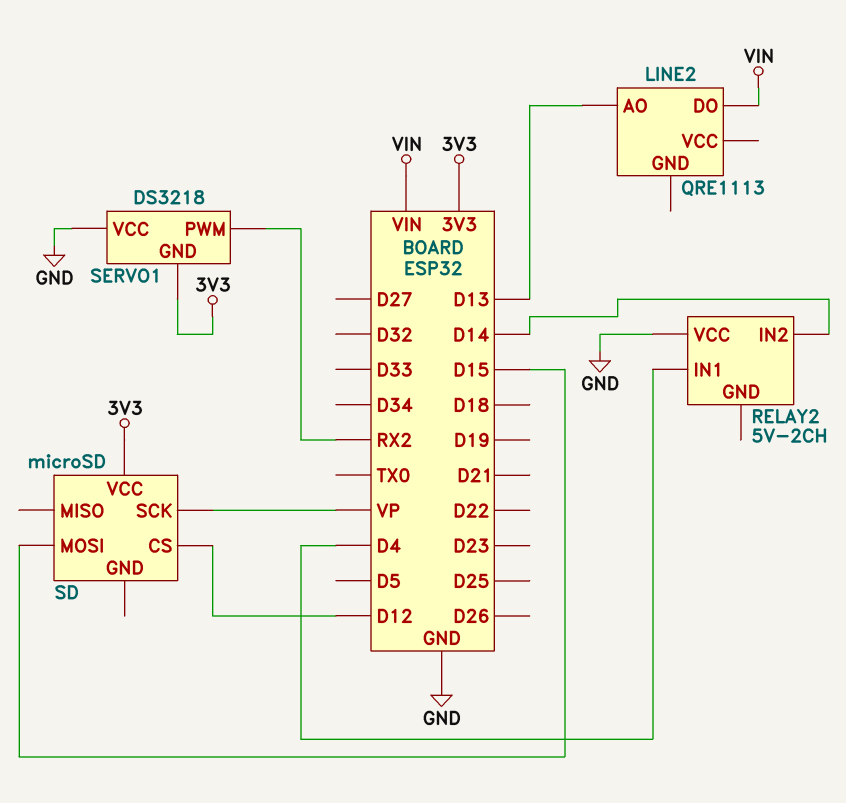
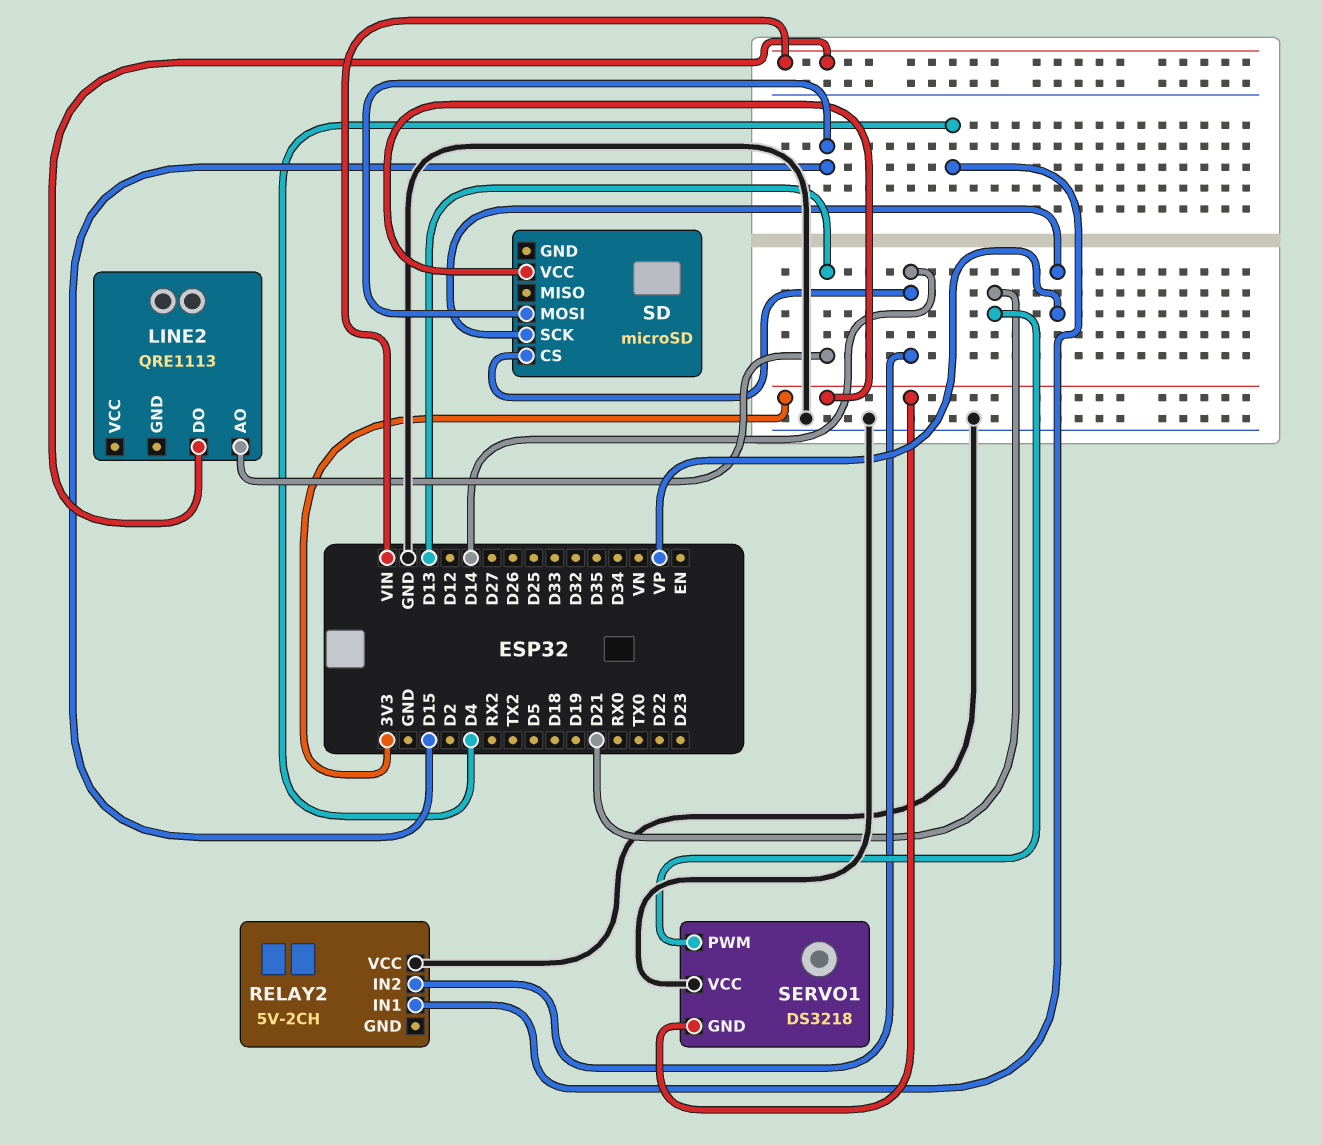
SD pin CS: D12 -> D14
SERVO1 pin PWM: RX2 -> D21

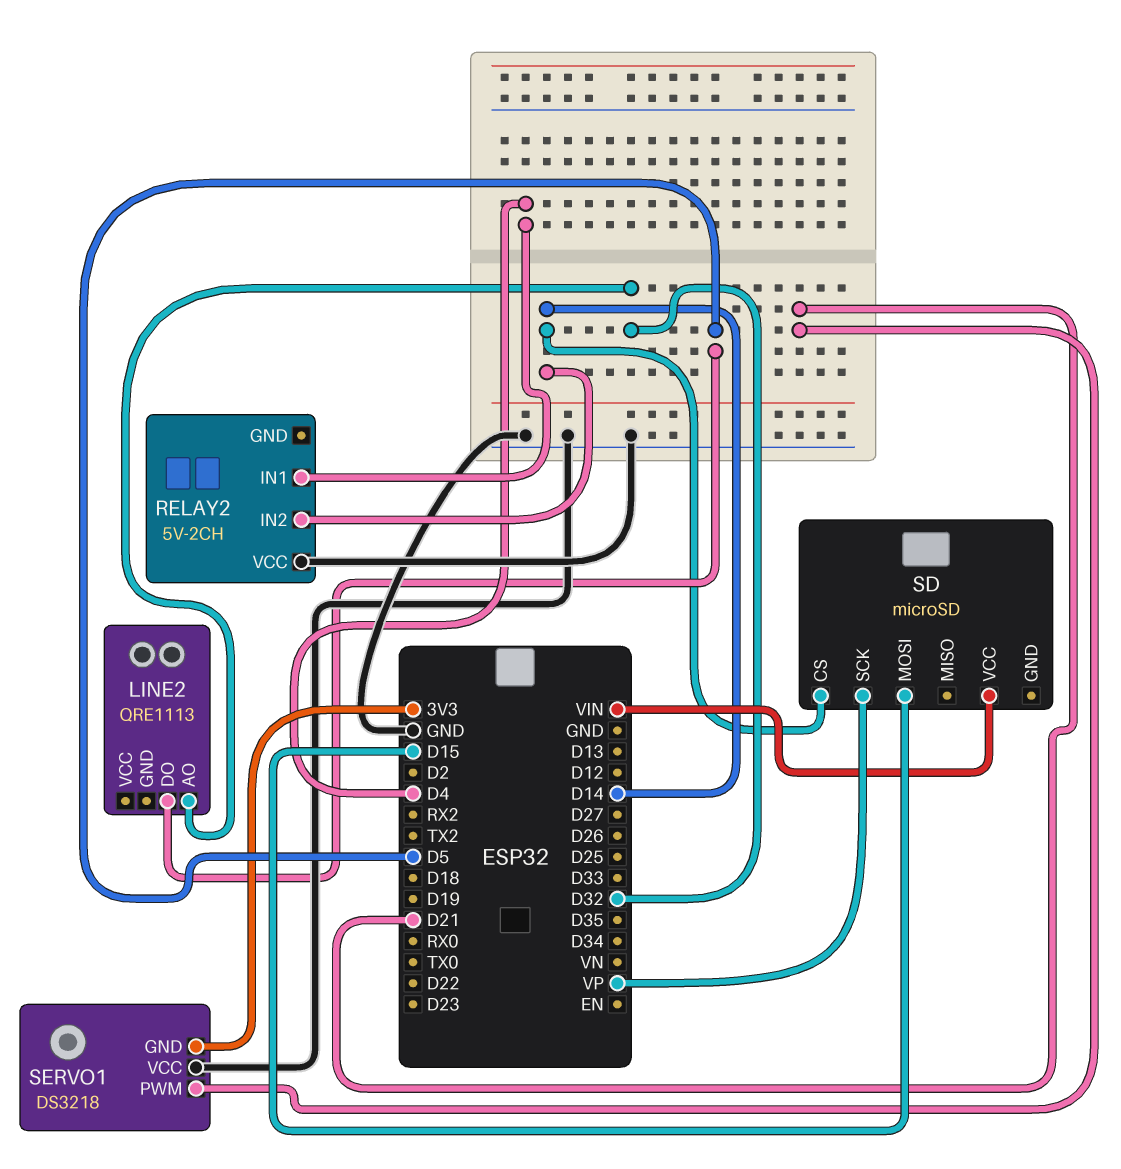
LINE2 pin AO: D13 -> D32
LINE2 pin DO: VIN -> D5
SD pin VCC: 3V3 -> VIN

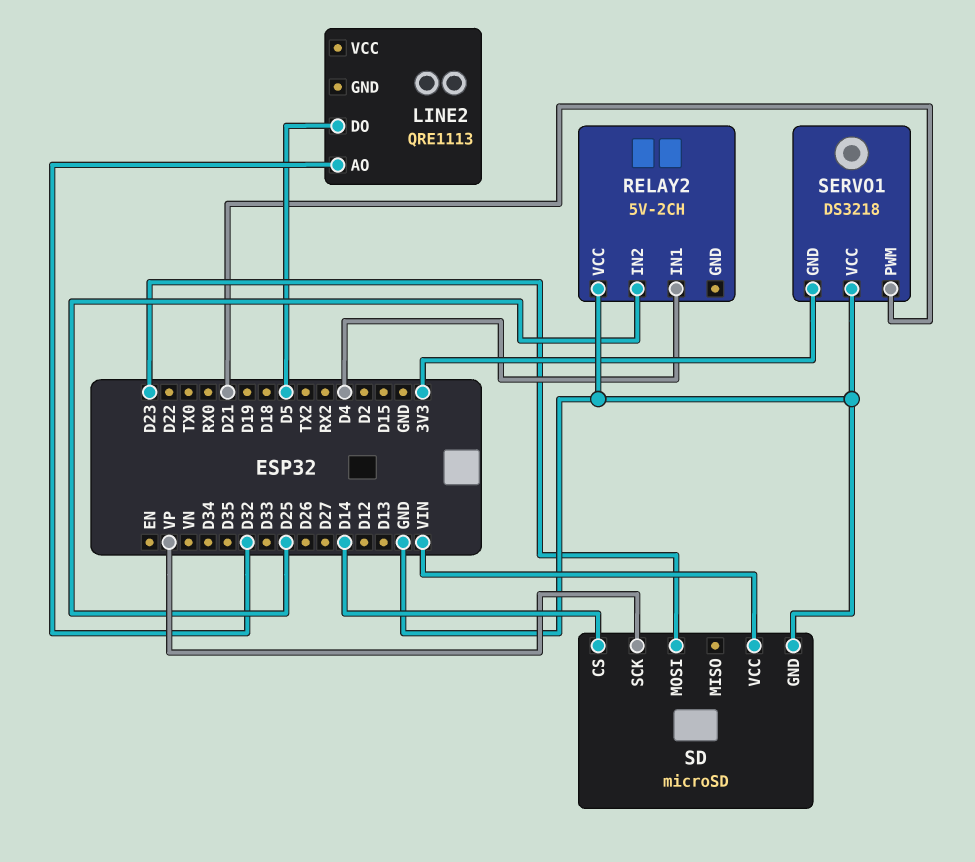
RELAY2 pin IN2: D14 -> D25
SD pin GND: none -> GND
SD pin MOSI: D15 -> D23

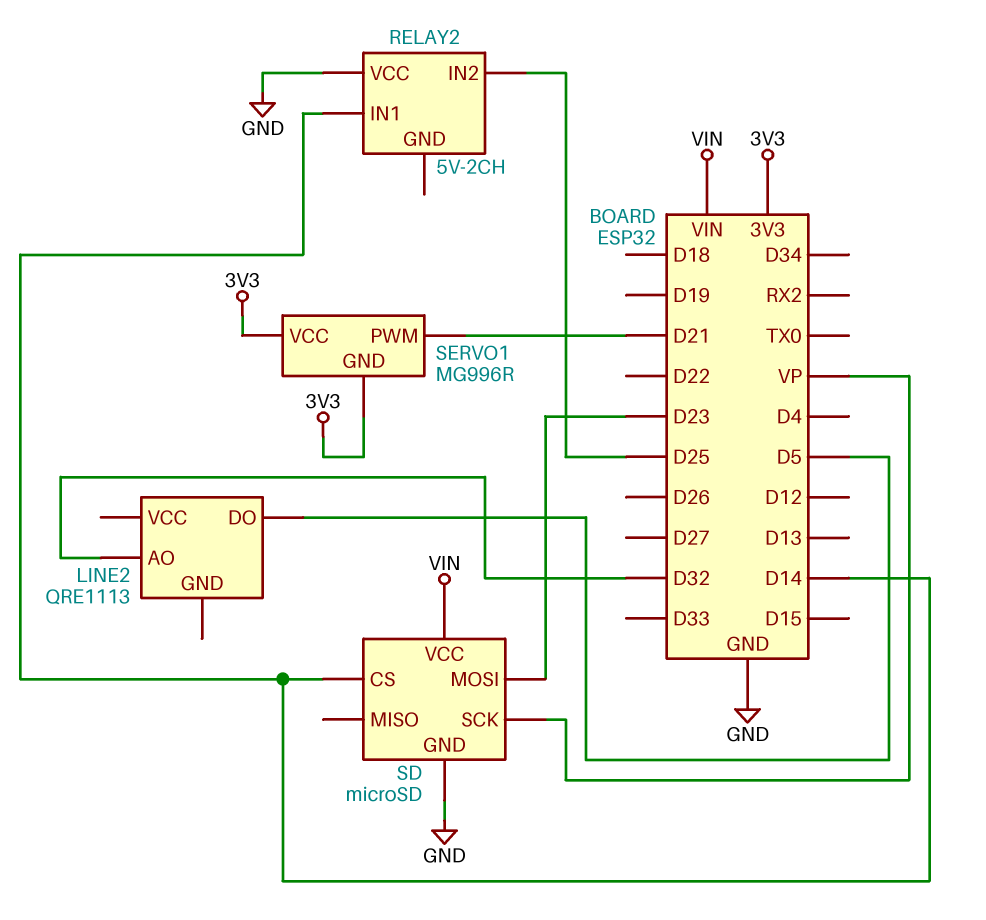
RELAY2 pin IN1: D4 -> D14
SERVO1: DS3218 -> MG996R
SERVO1 pin VCC: GND -> 3V3

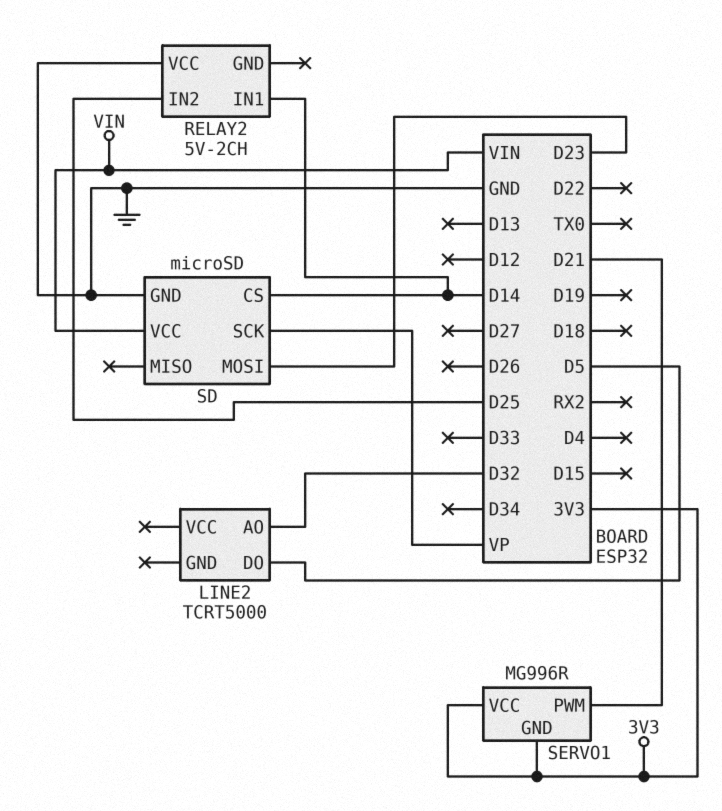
LINE2: QRE1113 -> TCRT5000

